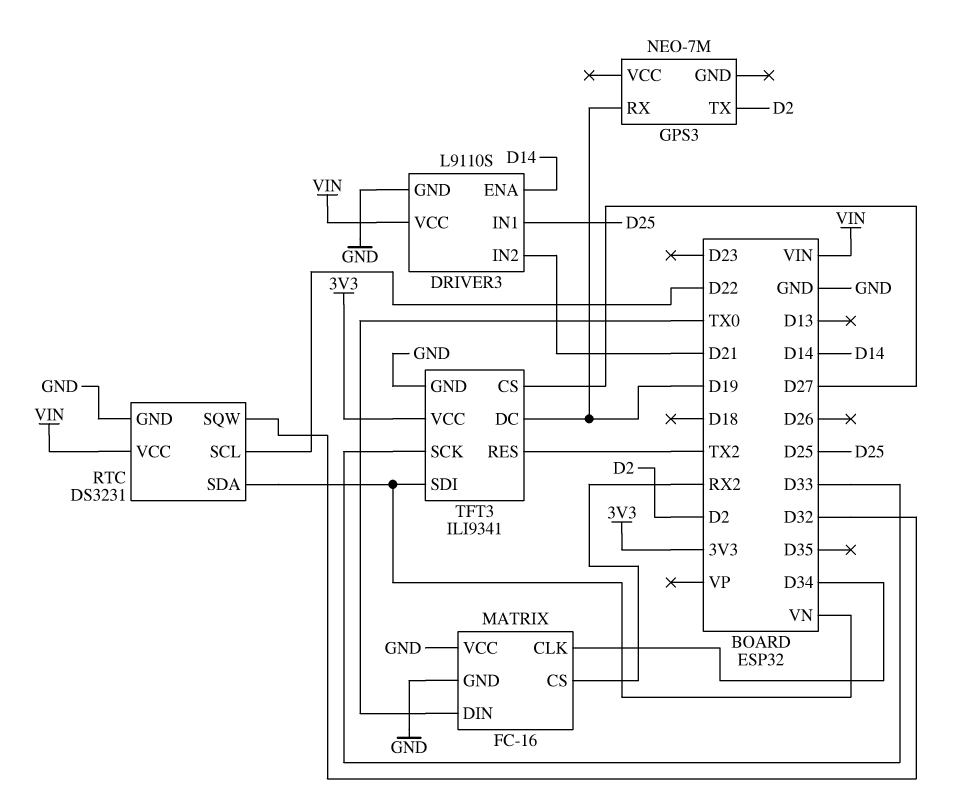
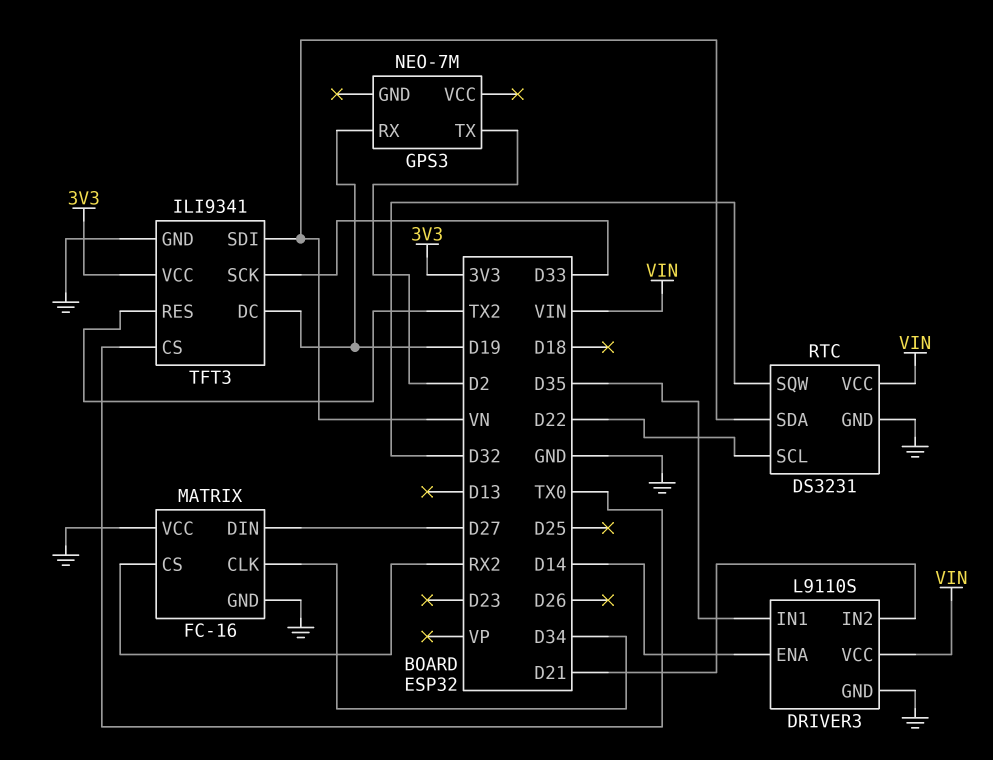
DRIVER3 pin IN1: D25 -> D35
MATRIX pin DIN: TX0 -> D27
TFT3 pin CS: D27 -> TX0

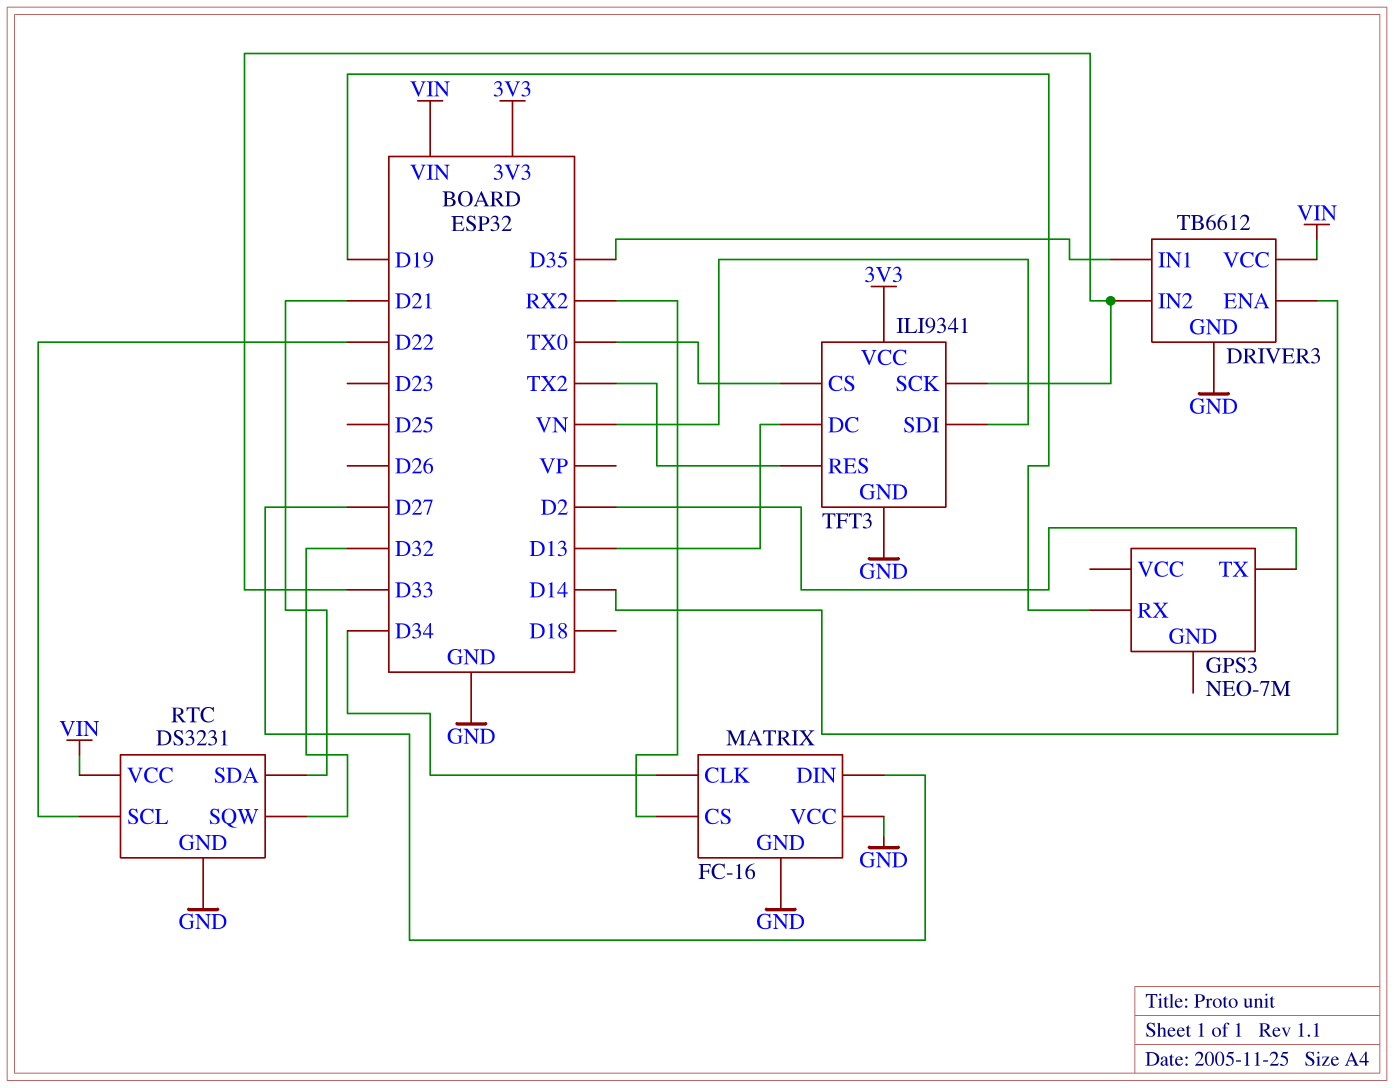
DRIVER3: L9110S -> TB6612
DRIVER3 pin IN2: D21 -> D33
RTC pin SDA: VN -> D21
TFT3 pin DC: D19 -> D13

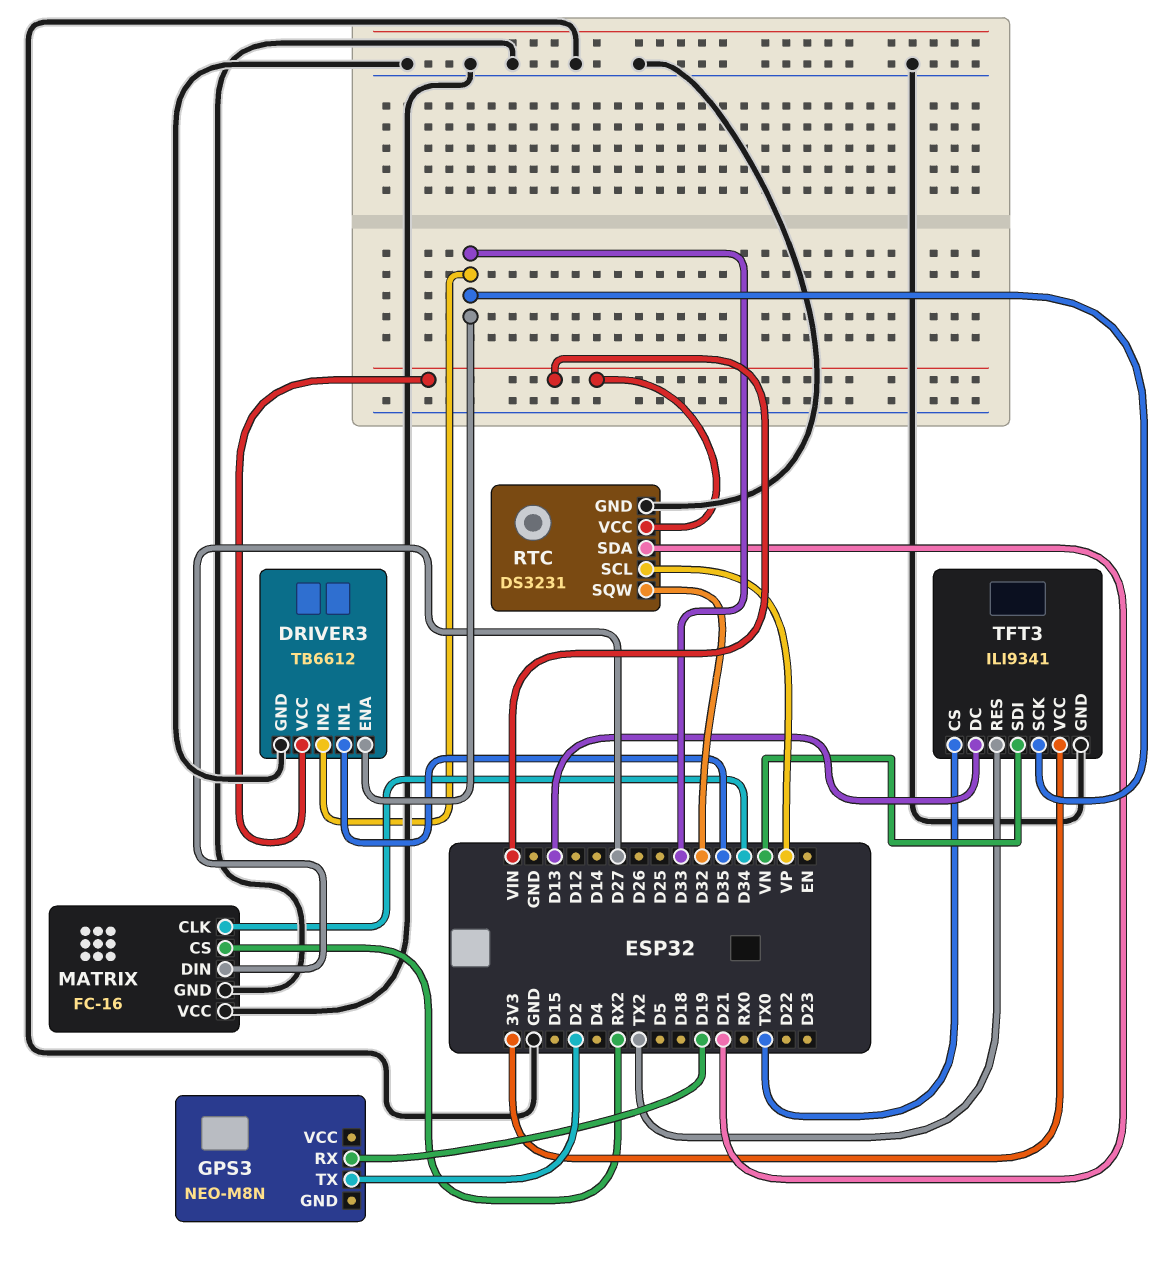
DRIVER3 pin ENA: D14 -> D33
GPS3: NEO-7M -> NEO-M8N
RTC pin SCL: D22 -> VP

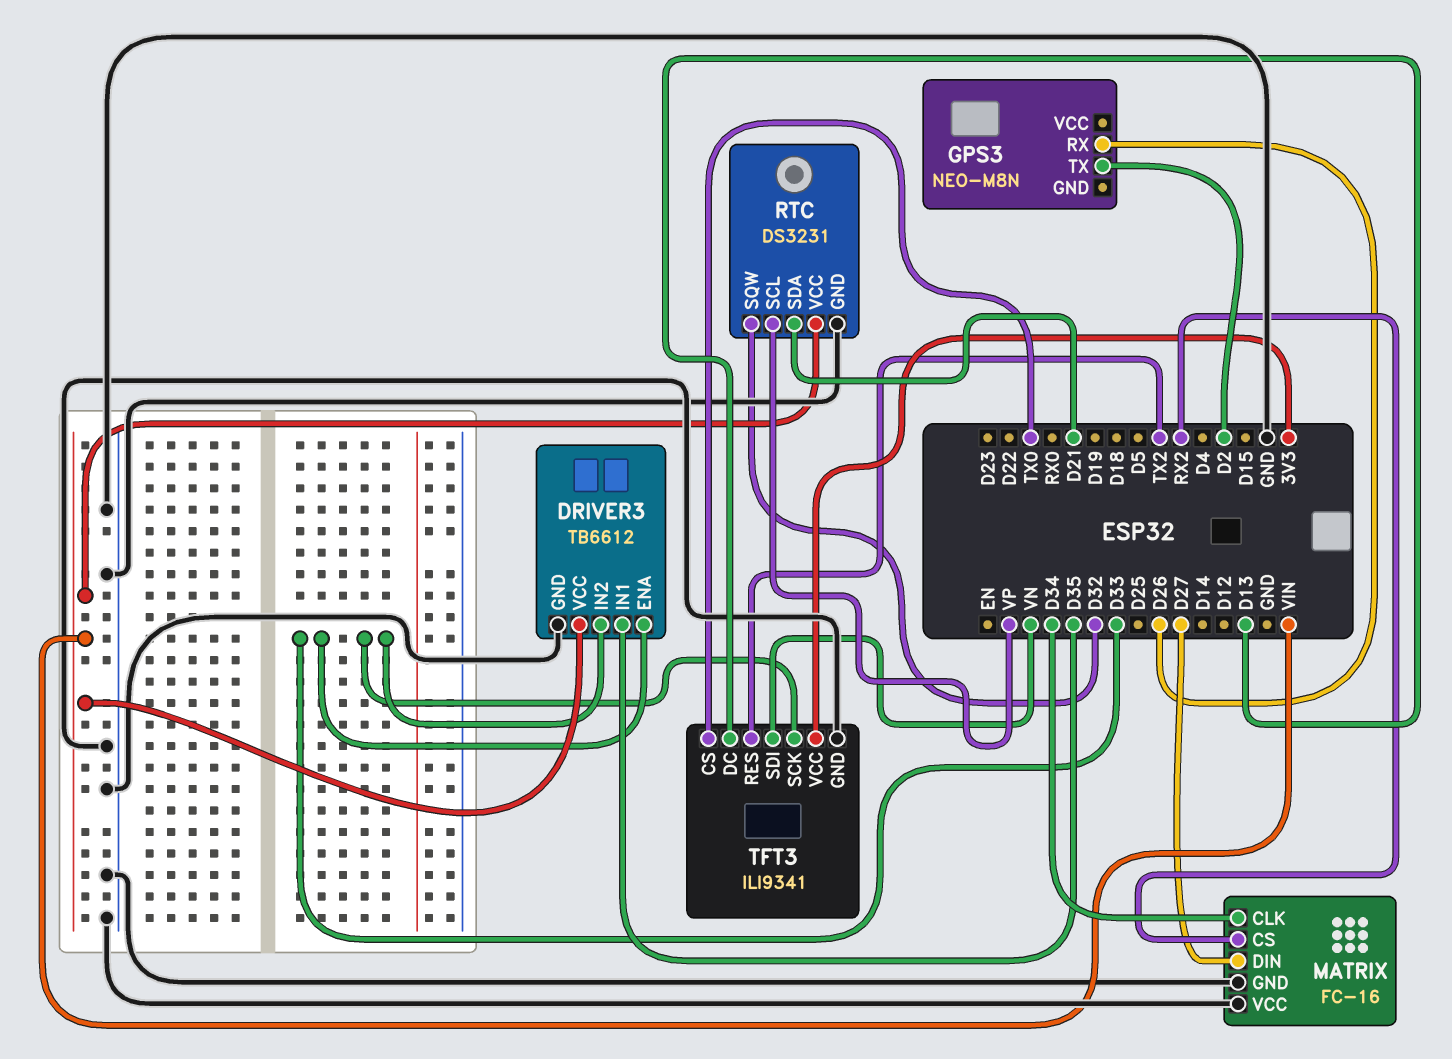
GPS3 pin RX: D19 -> D26

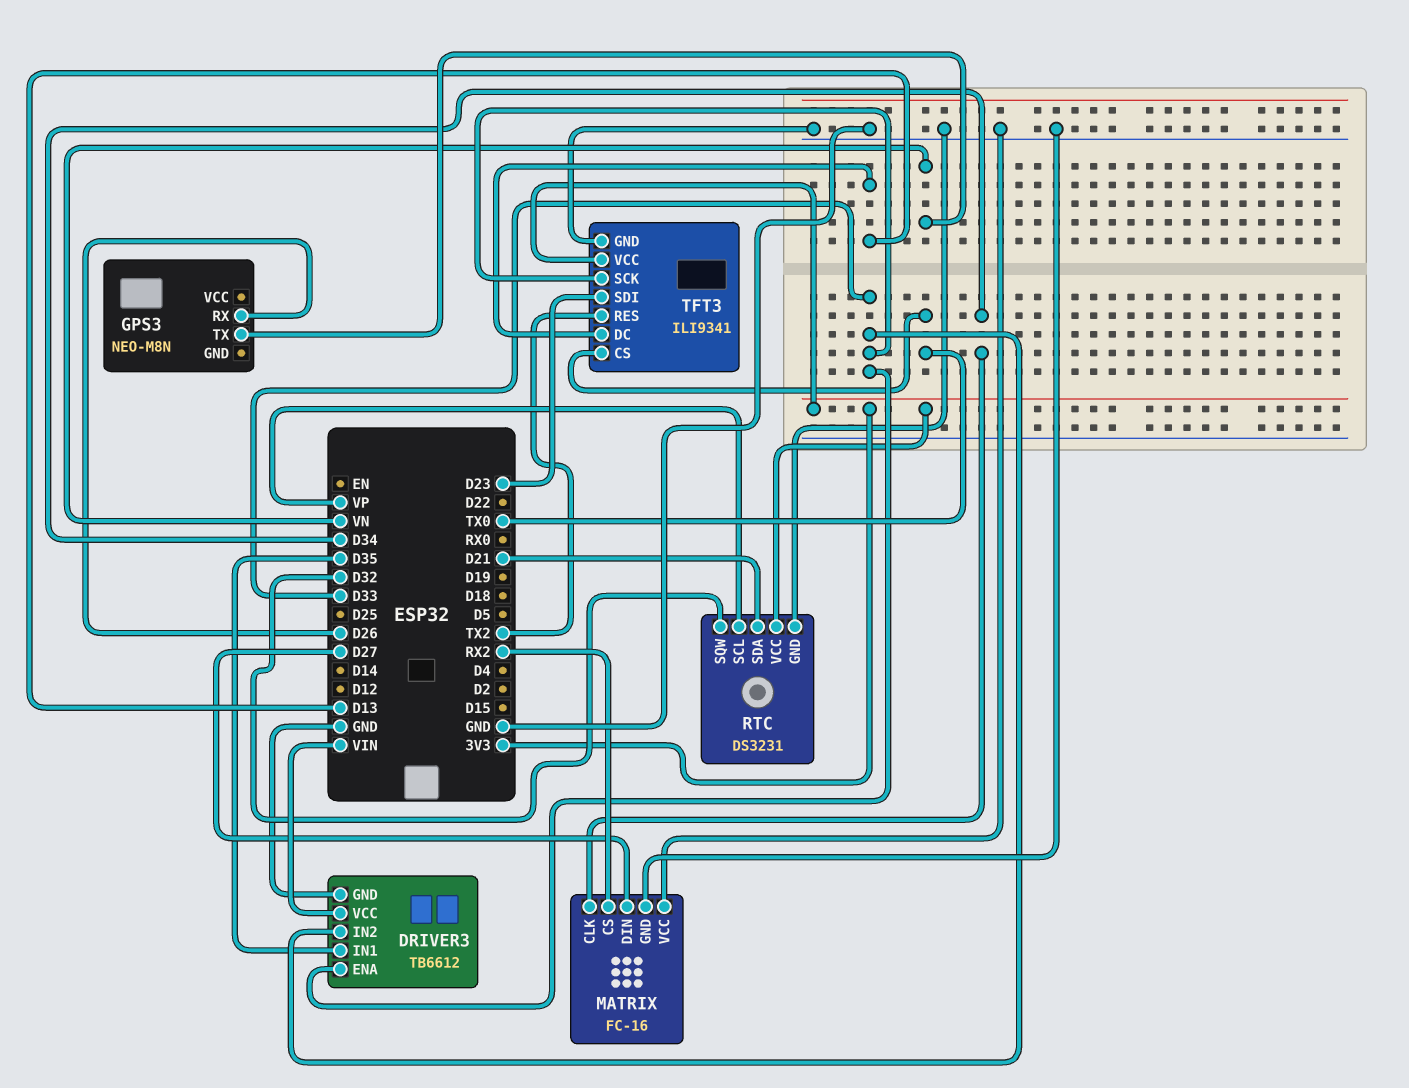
GPS3 pin TX: D2 -> VN
RTC pin VCC: VIN -> 3V3
TFT3 pin SDI: VN -> D23

